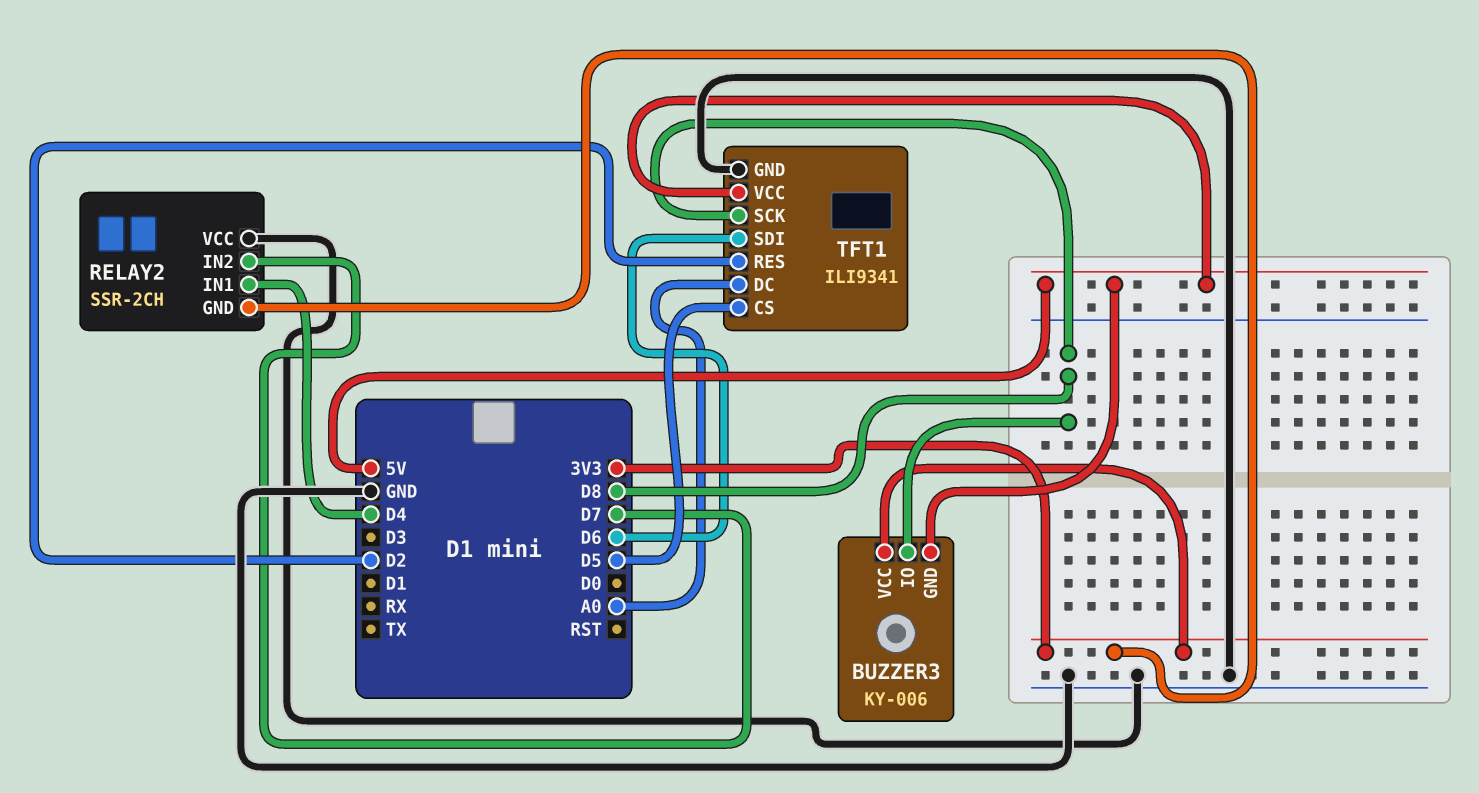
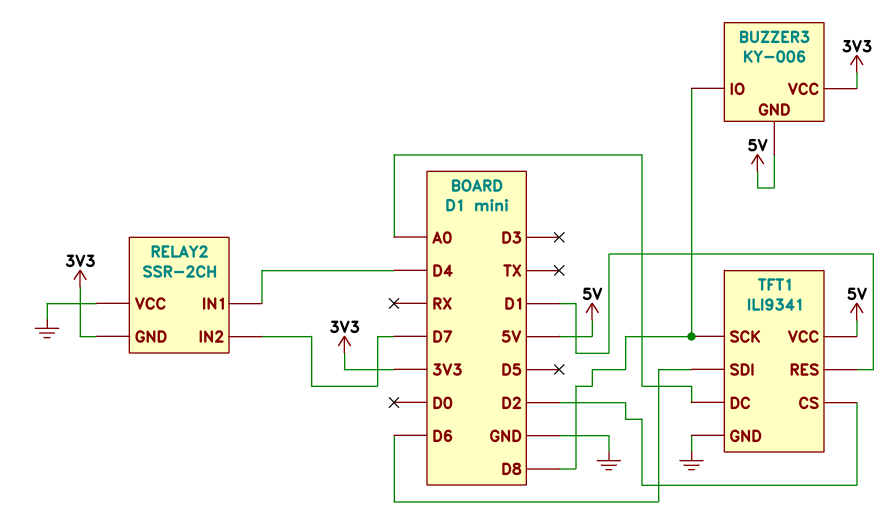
TFT1 pin CS: D5 -> D2
TFT1 pin RES: D2 -> D1

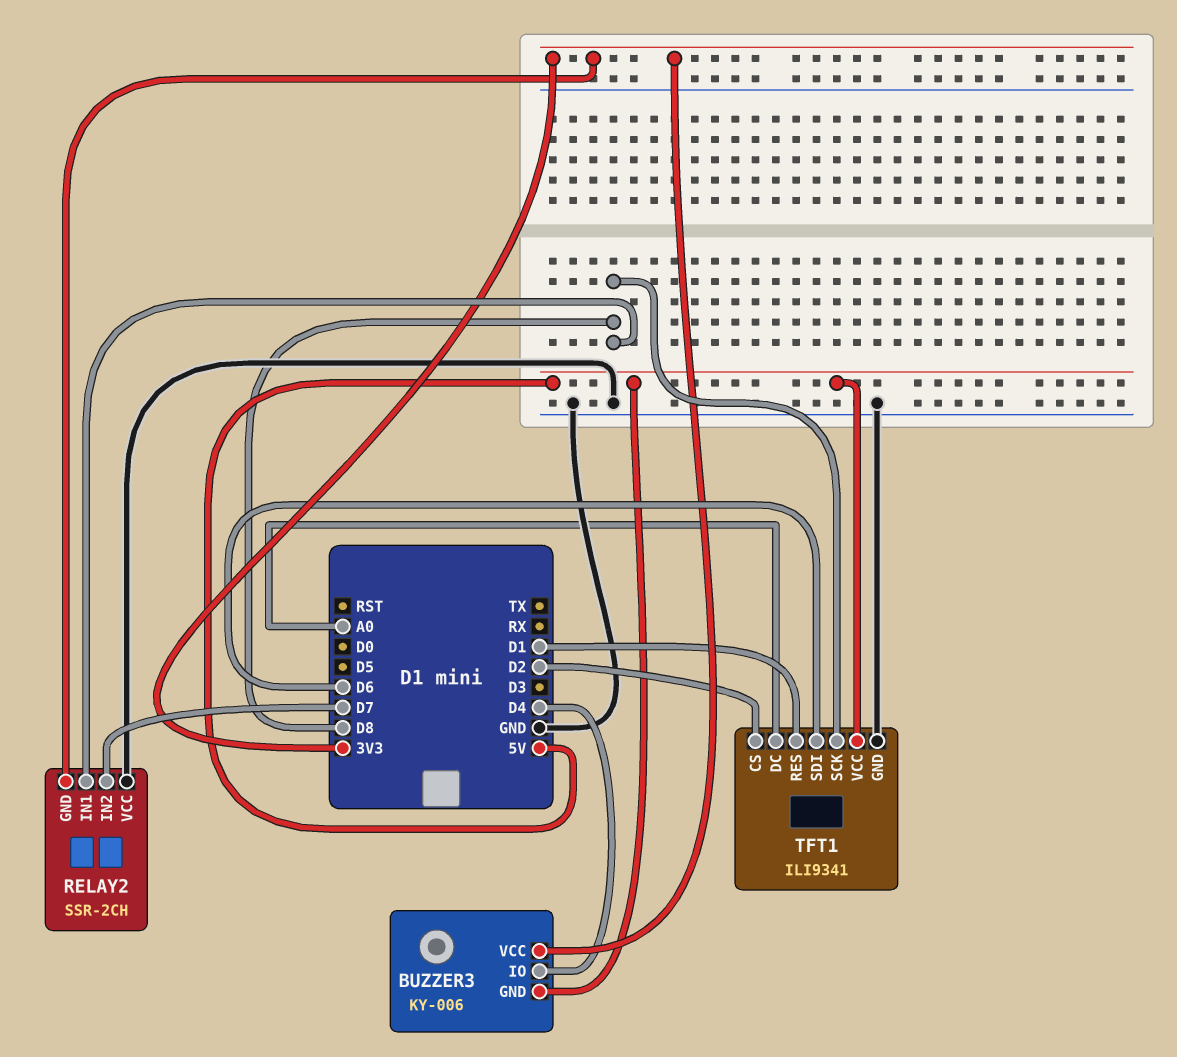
BUZZER3 pin IO: D8 -> D4
RELAY2 pin IN1: D4 -> D8

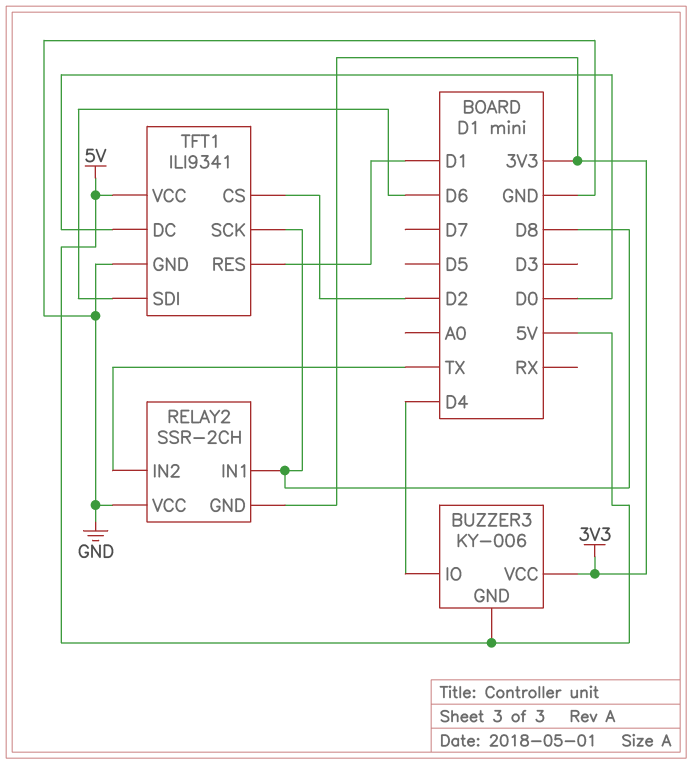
RELAY2 pin IN2: D7 -> TX
TFT1 pin DC: A0 -> D0

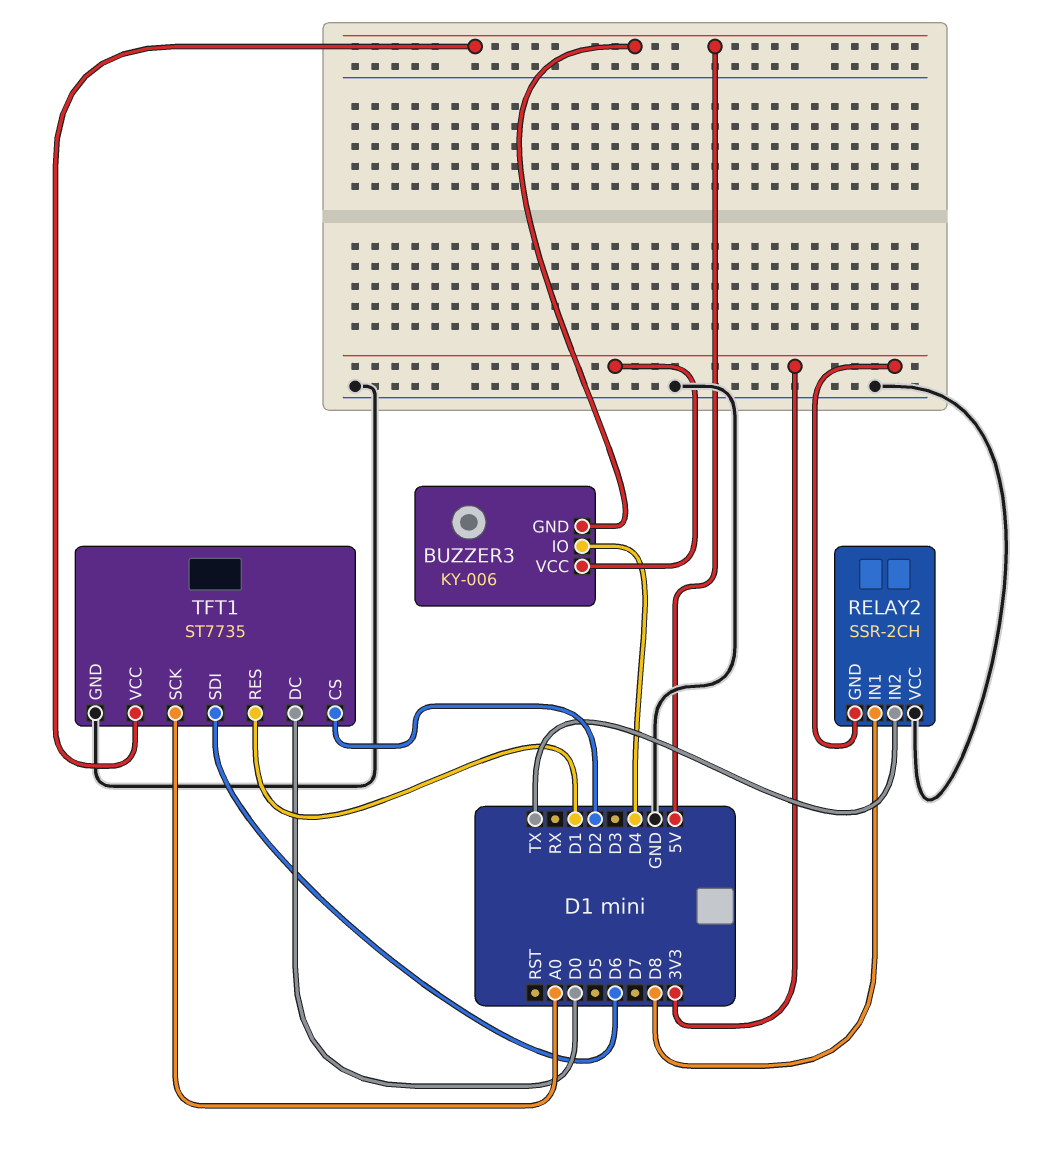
TFT1: ILI9341 -> ST7735
TFT1 pin SCK: D8 -> A0

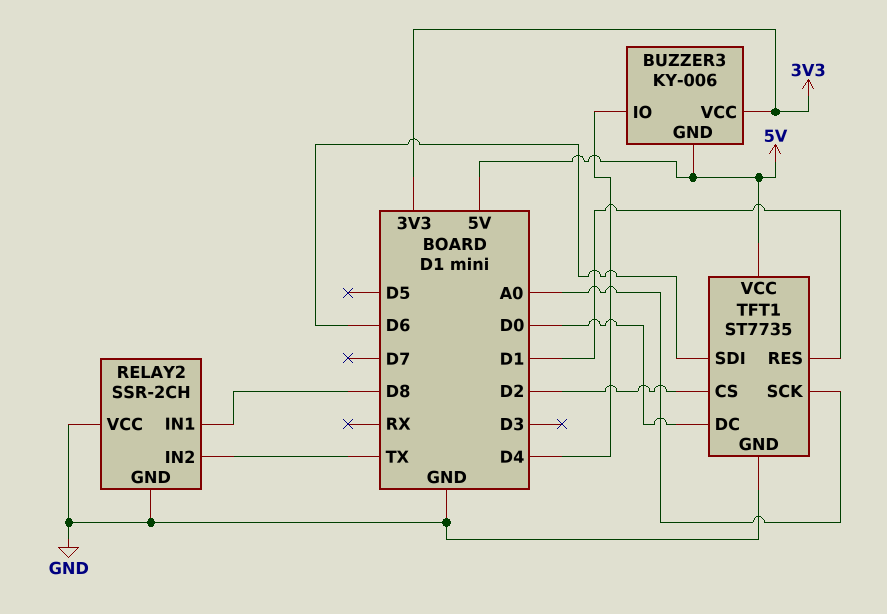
RELAY2 pin GND: 3V3 -> GND

